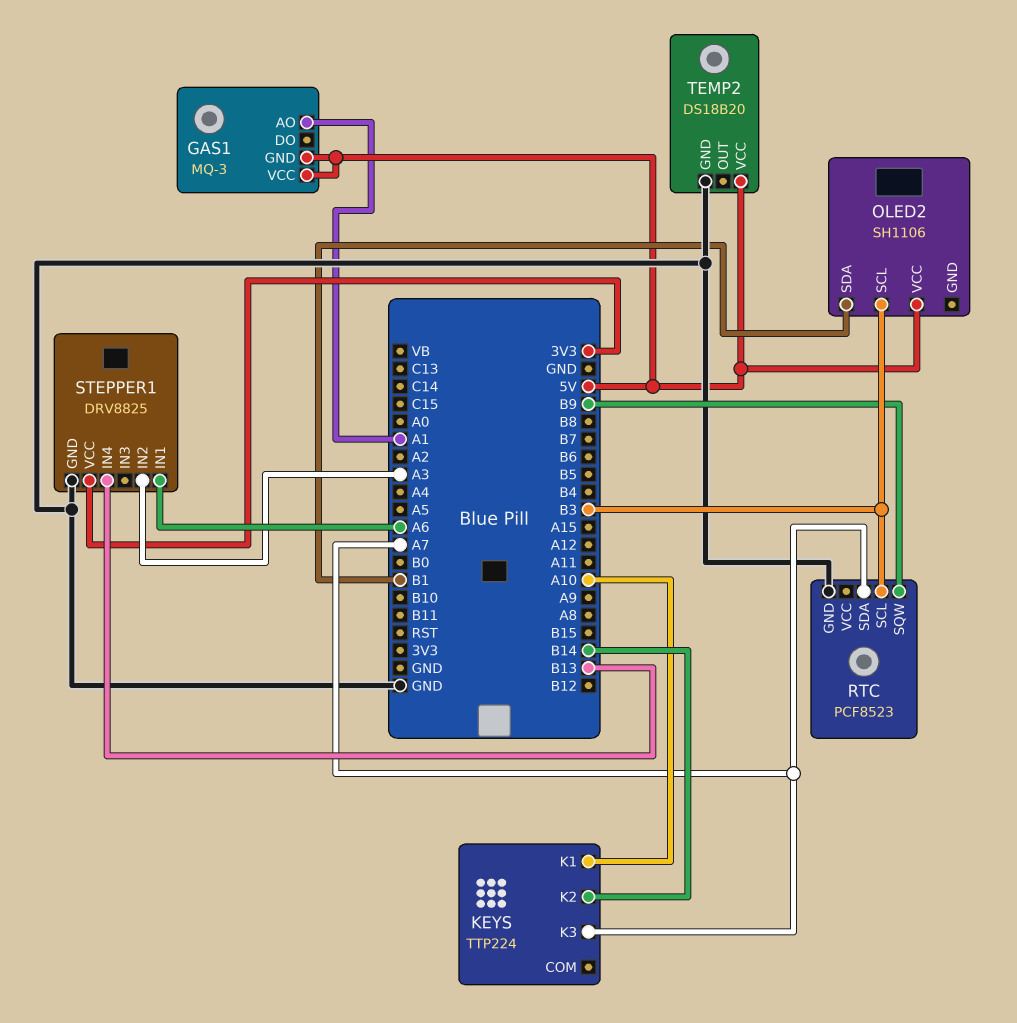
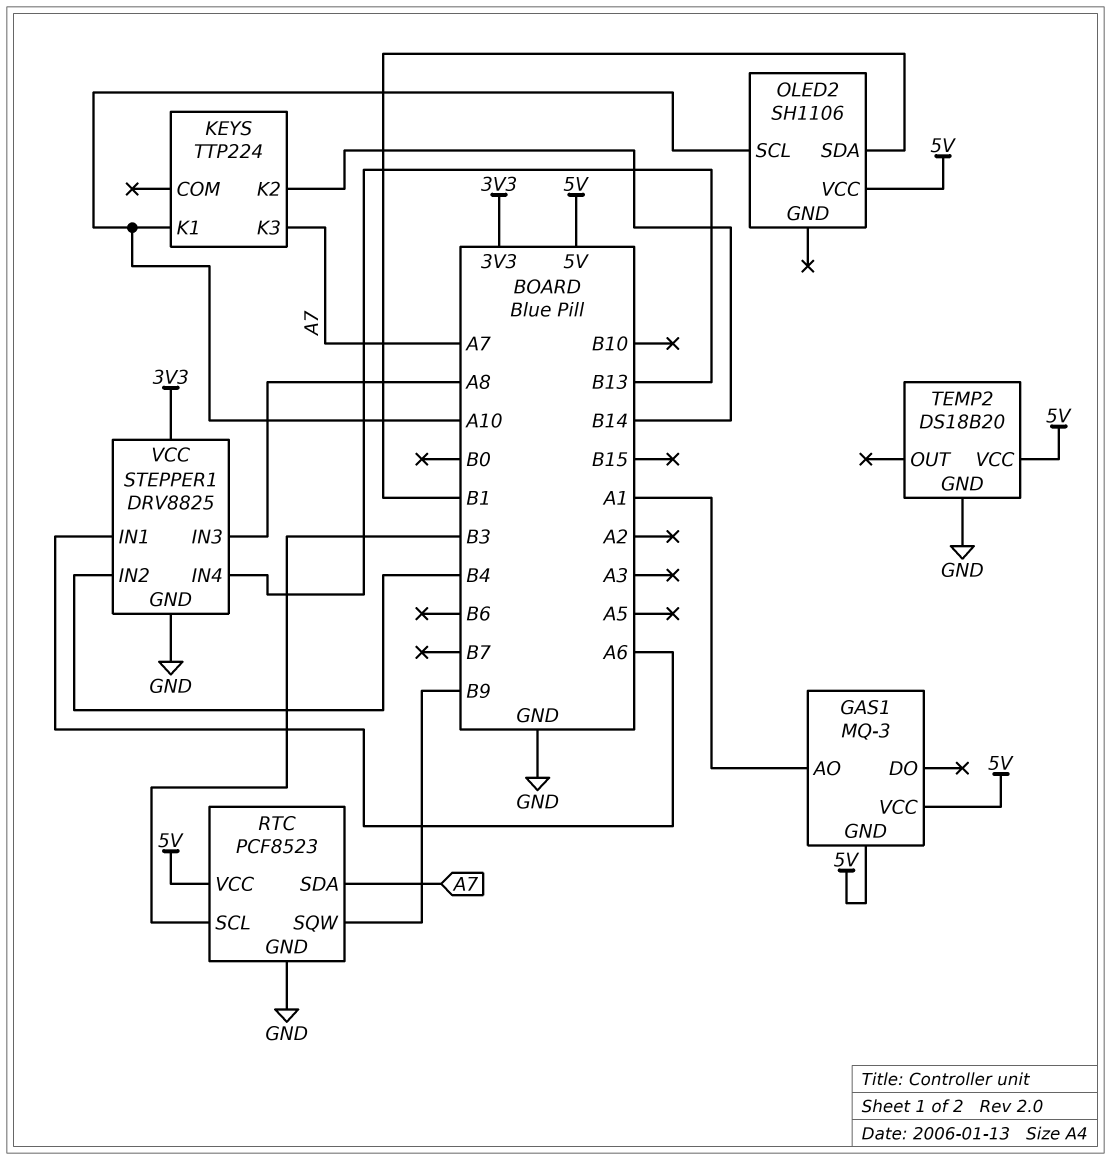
OLED2 pin SCL: B3 -> A10
RTC pin VCC: none -> 5V
STEPPER1 pin IN2: A3 -> B4
STEPPER1 pin IN3: none -> A8

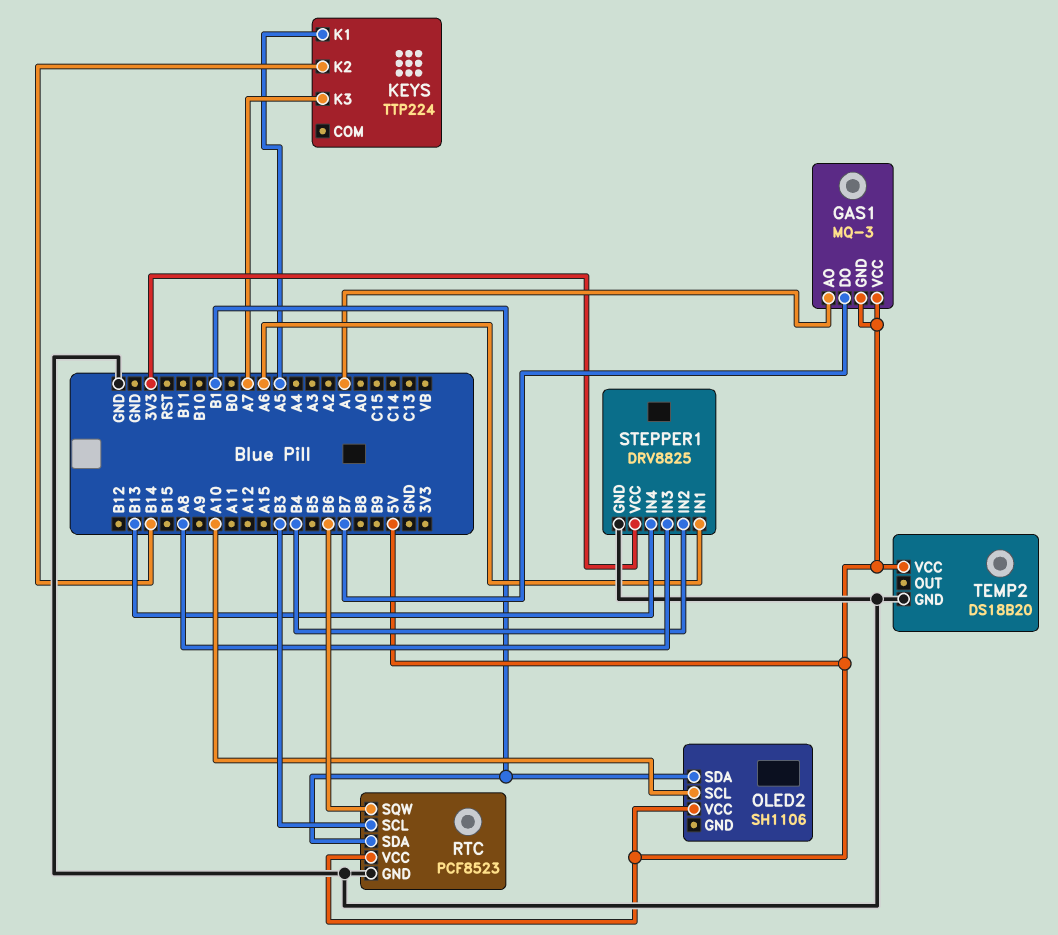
GAS1 pin DO: none -> B7
KEYS pin K1: A10 -> A5
RTC pin SDA: A7 -> B1
RTC pin SQW: B9 -> B6

